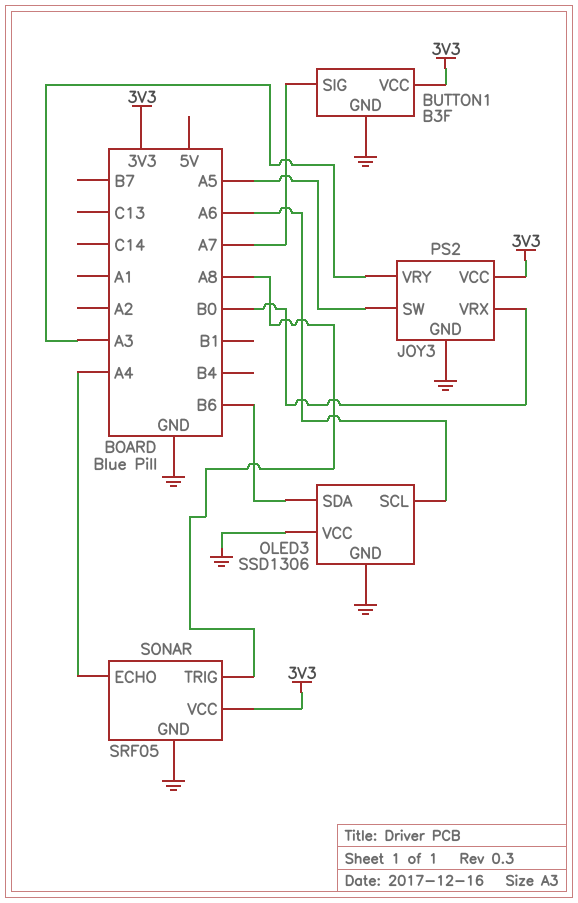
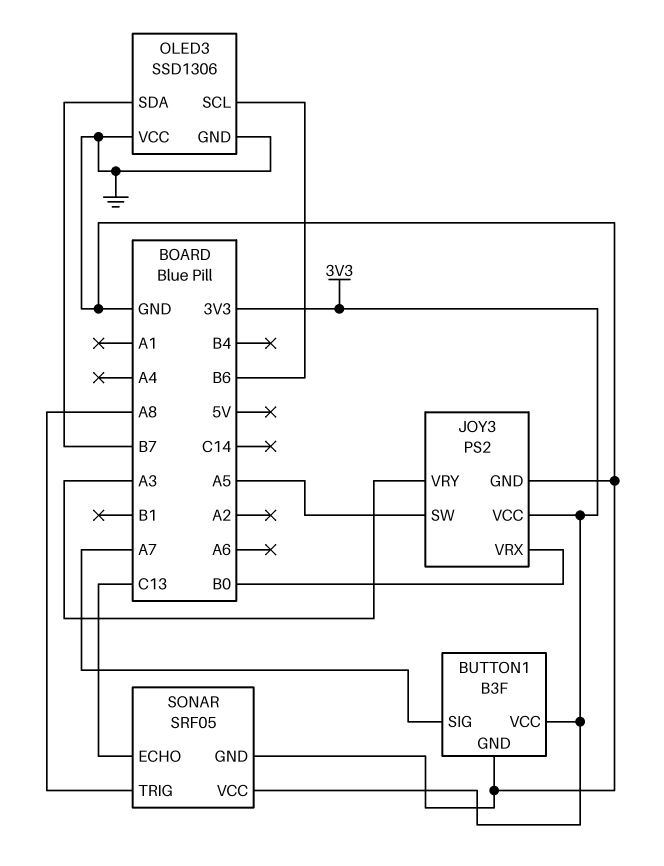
OLED3 pin SCL: A6 -> B6
OLED3 pin SDA: B6 -> B7
SONAR pin ECHO: A4 -> C13

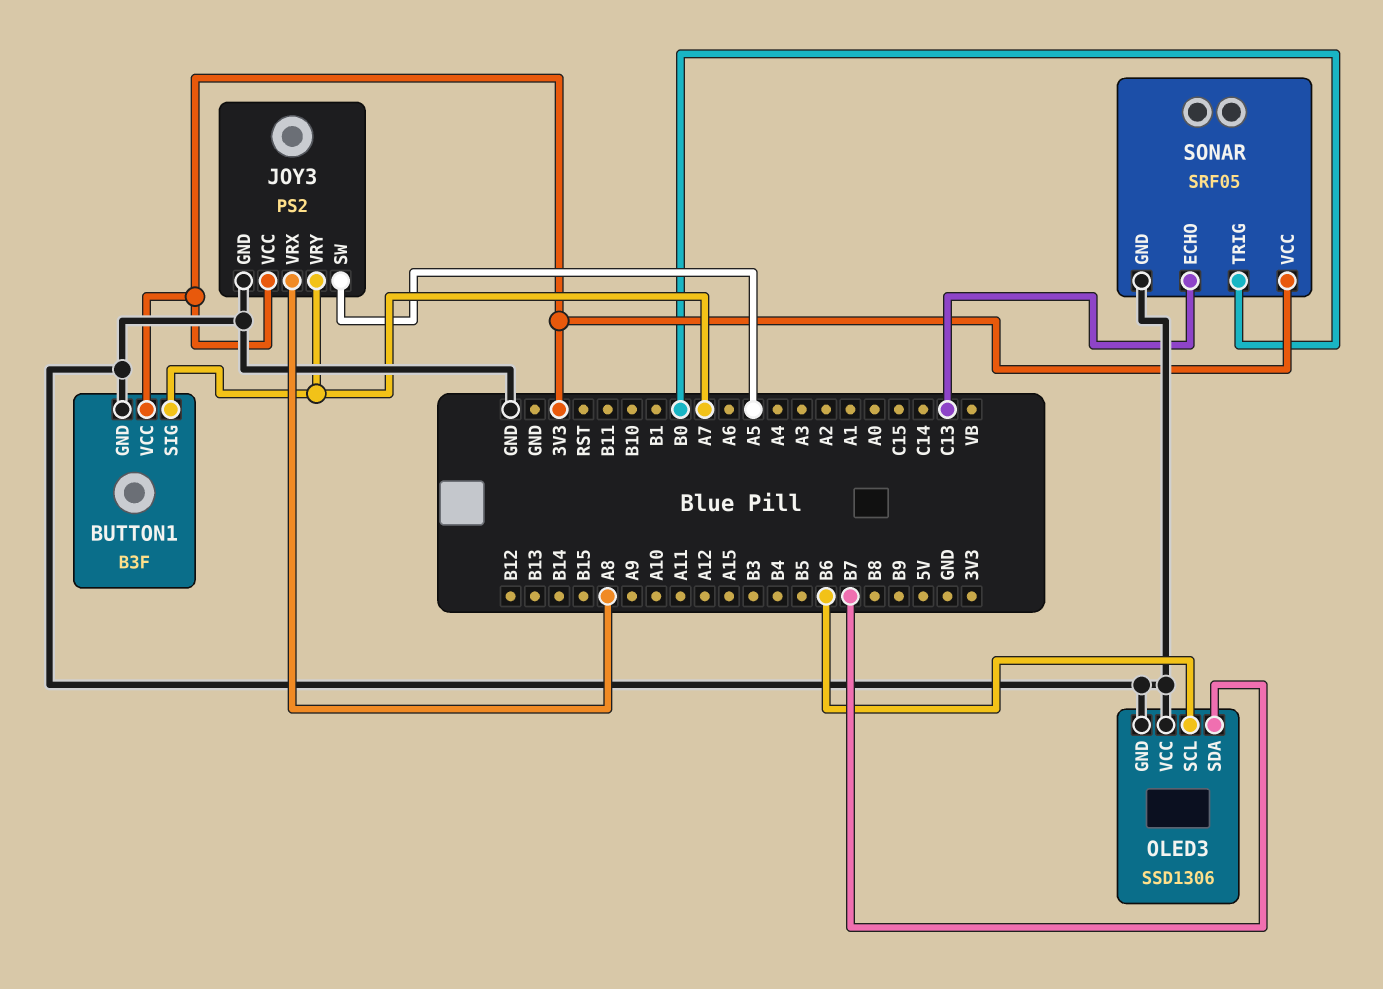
JOY3 pin VRX: B0 -> A8
JOY3 pin VRY: A3 -> A7
SONAR pin TRIG: A8 -> B0

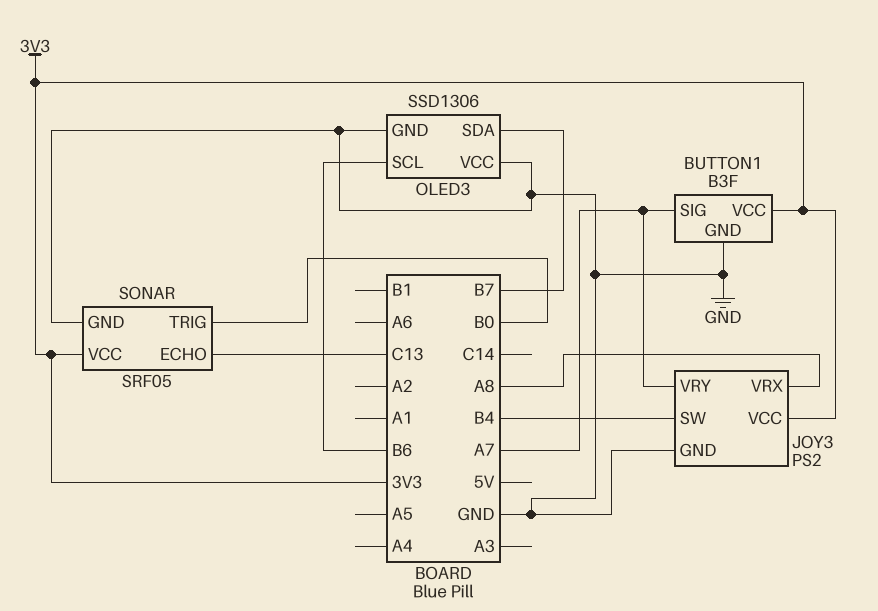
JOY3 pin SW: A5 -> B4

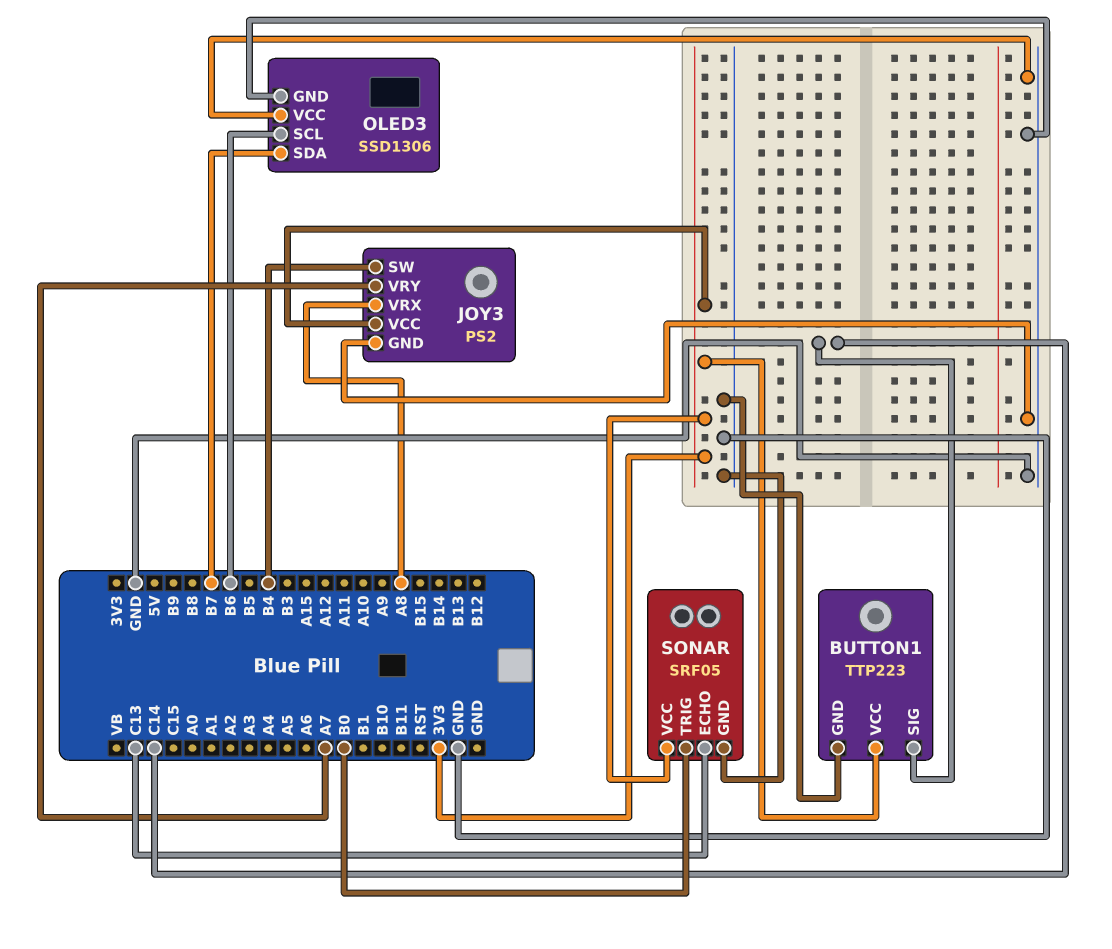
BUTTON1: B3F -> TTP223
BUTTON1 pin SIG: A7 -> C14

